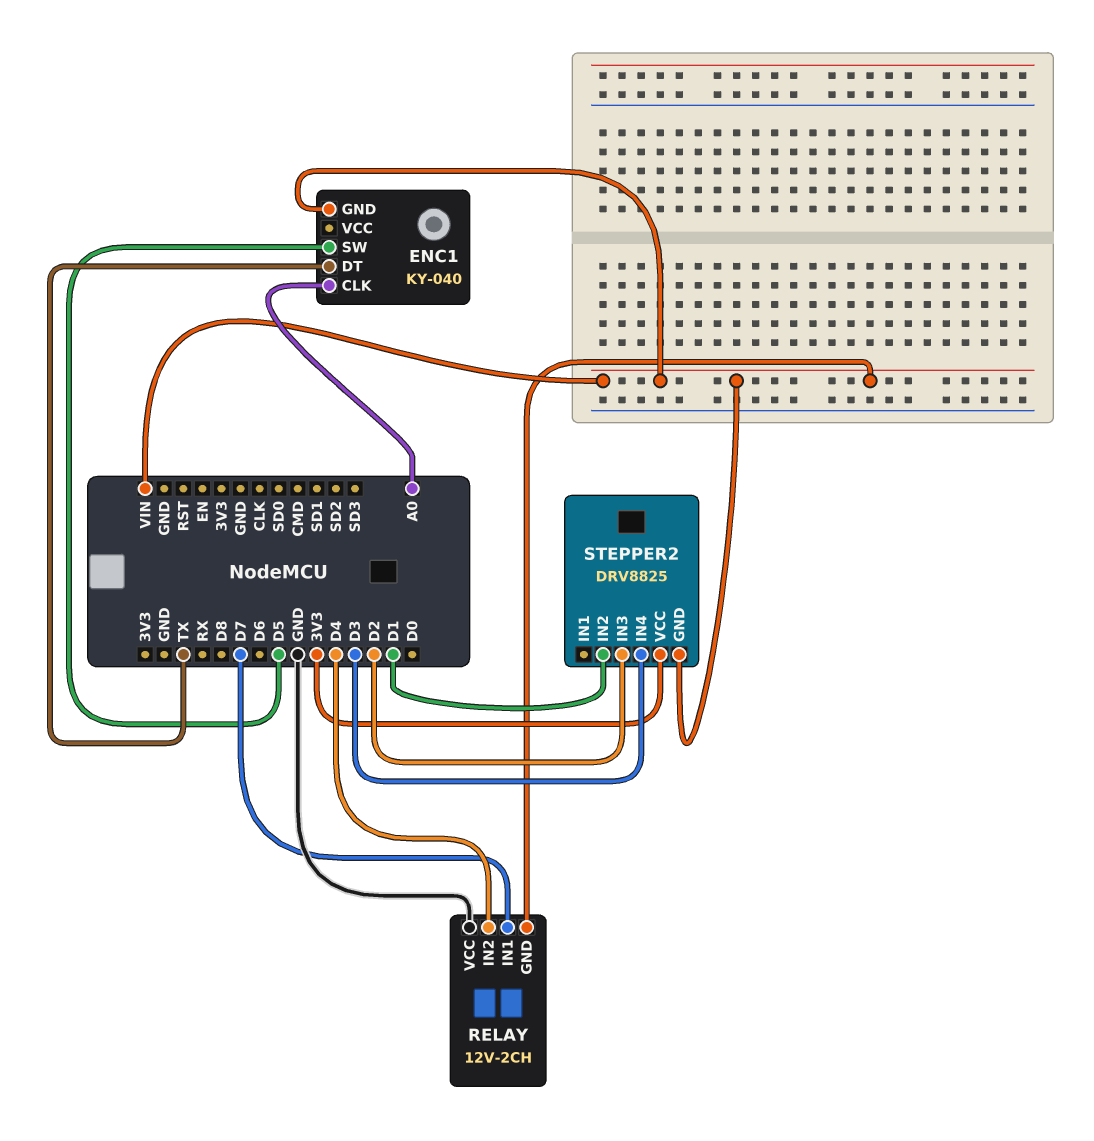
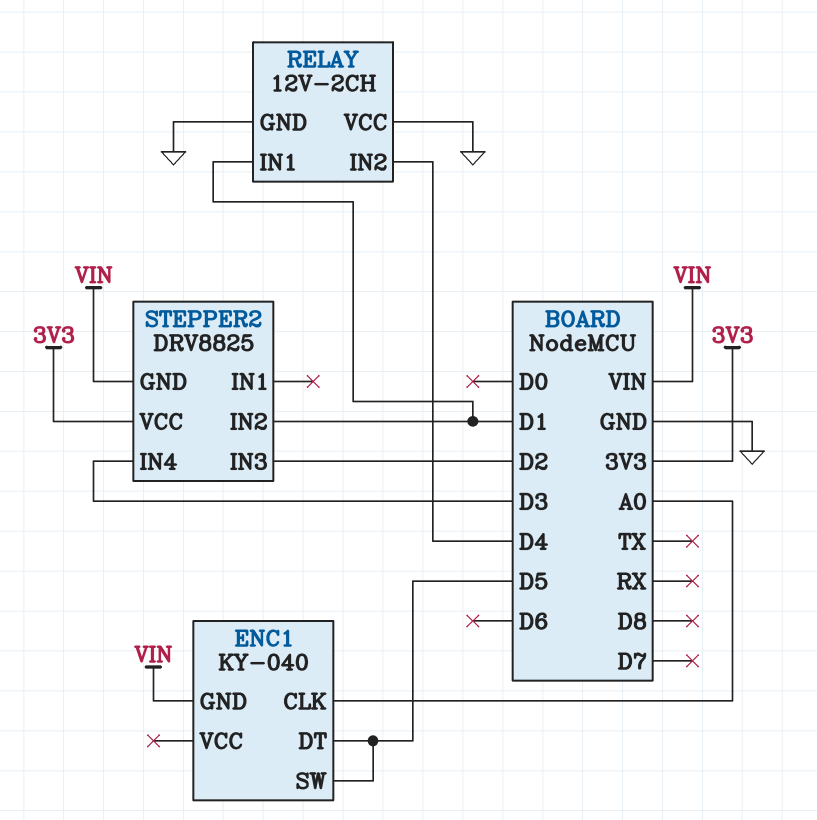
ENC1 pin DT: TX -> D5
RELAY pin GND: VIN -> GND
RELAY pin IN1: D7 -> D1

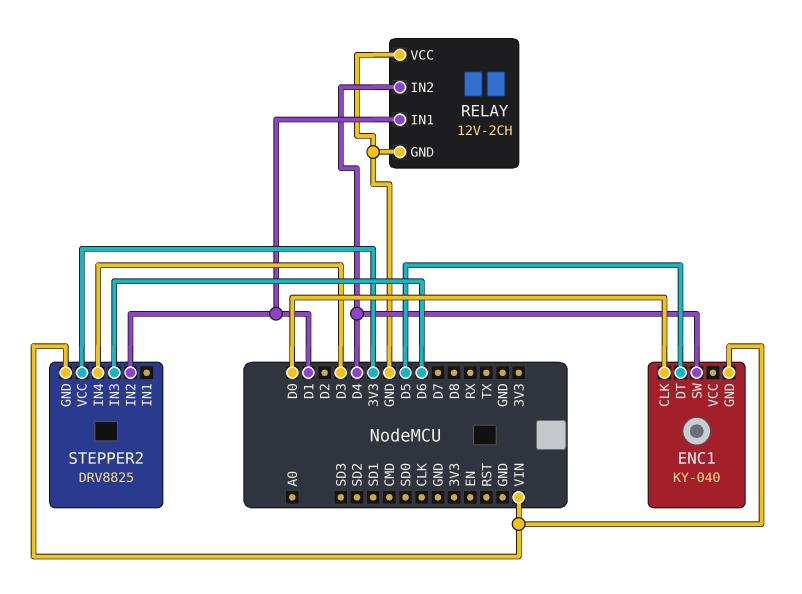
ENC1 pin CLK: A0 -> D0
ENC1 pin SW: D5 -> D4
STEPPER2 pin IN3: D2 -> D6

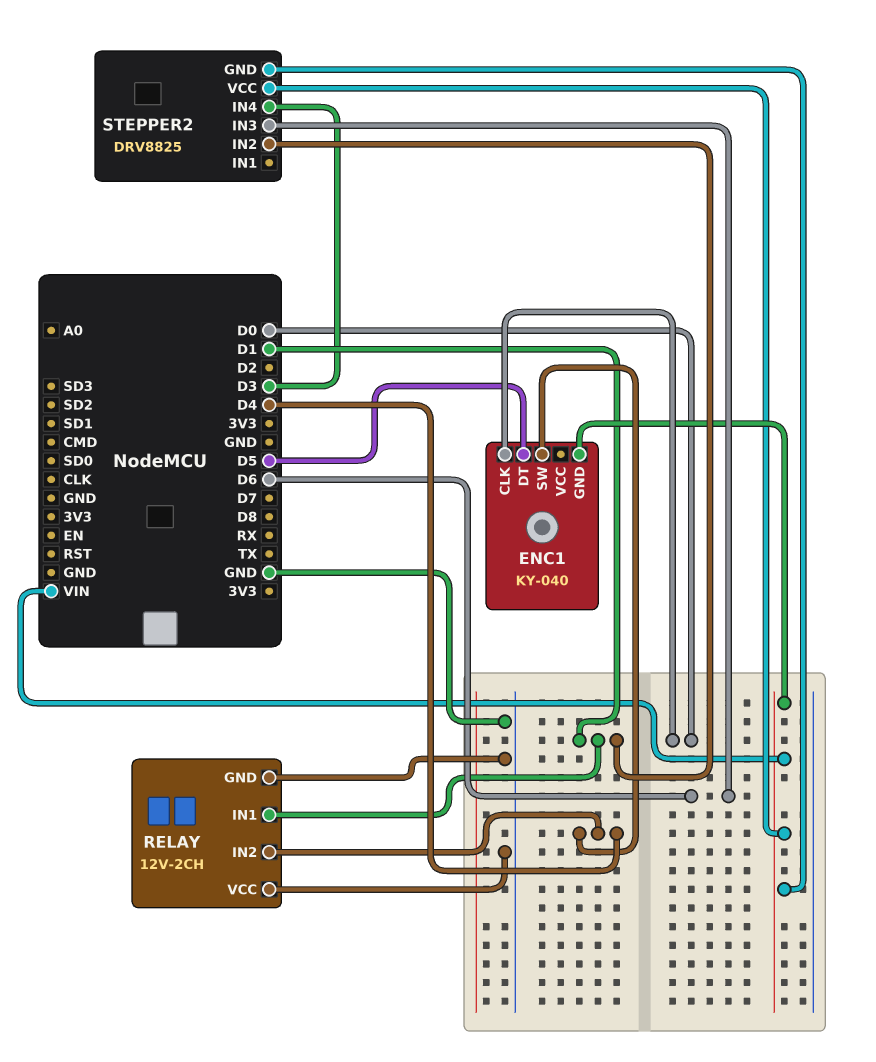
STEPPER2 pin VCC: 3V3 -> VIN

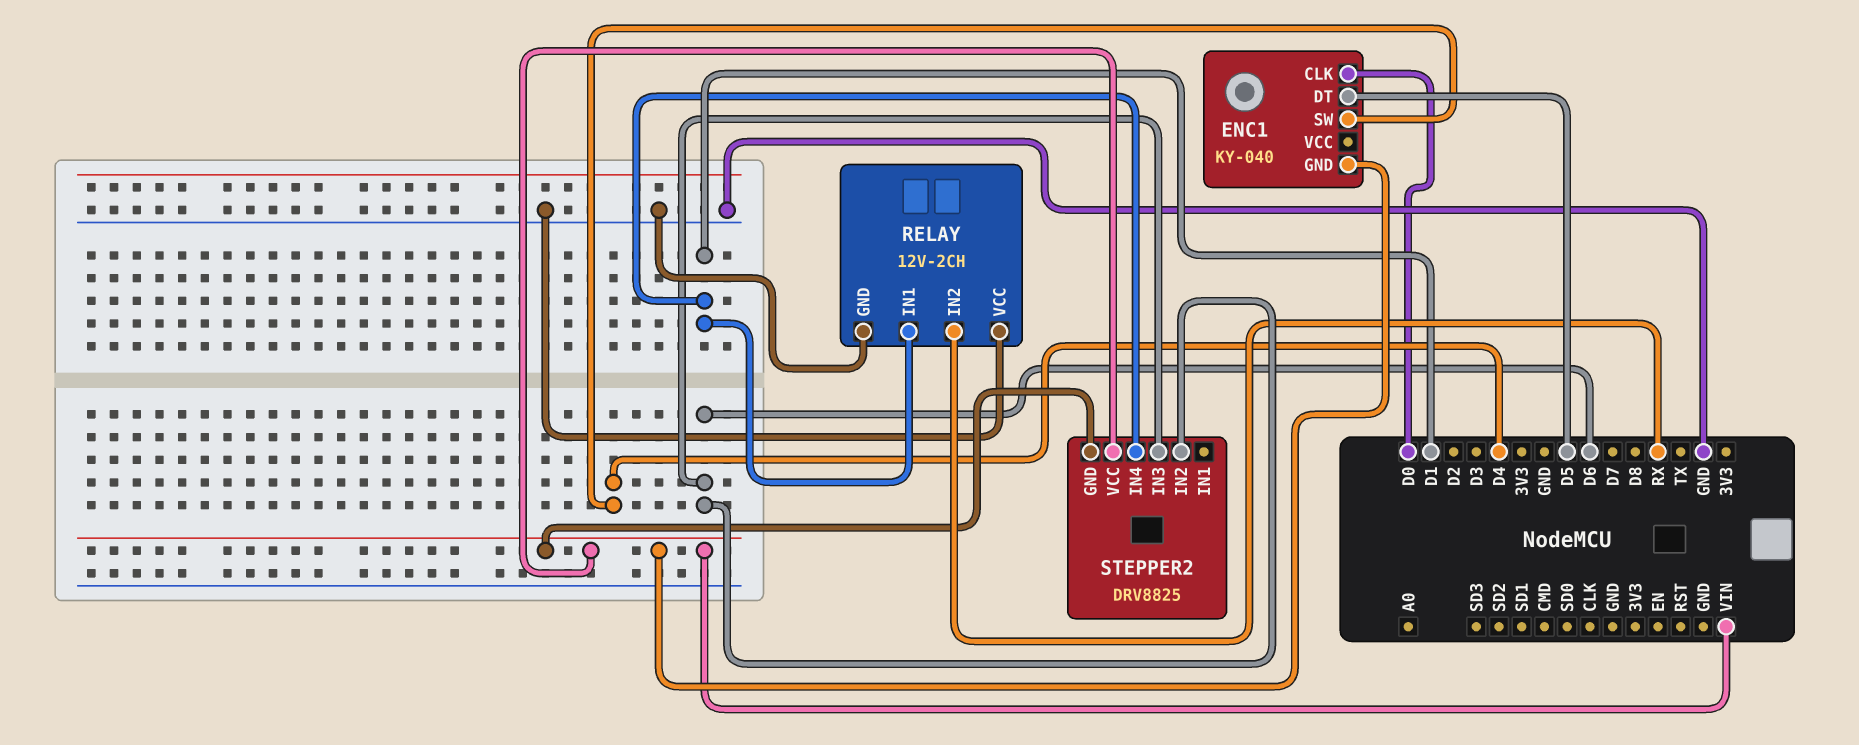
RELAY pin IN2: D4 -> RX
STEPPER2 pin IN2: D1 -> D6
STEPPER2 pin IN4: D3 -> D1

